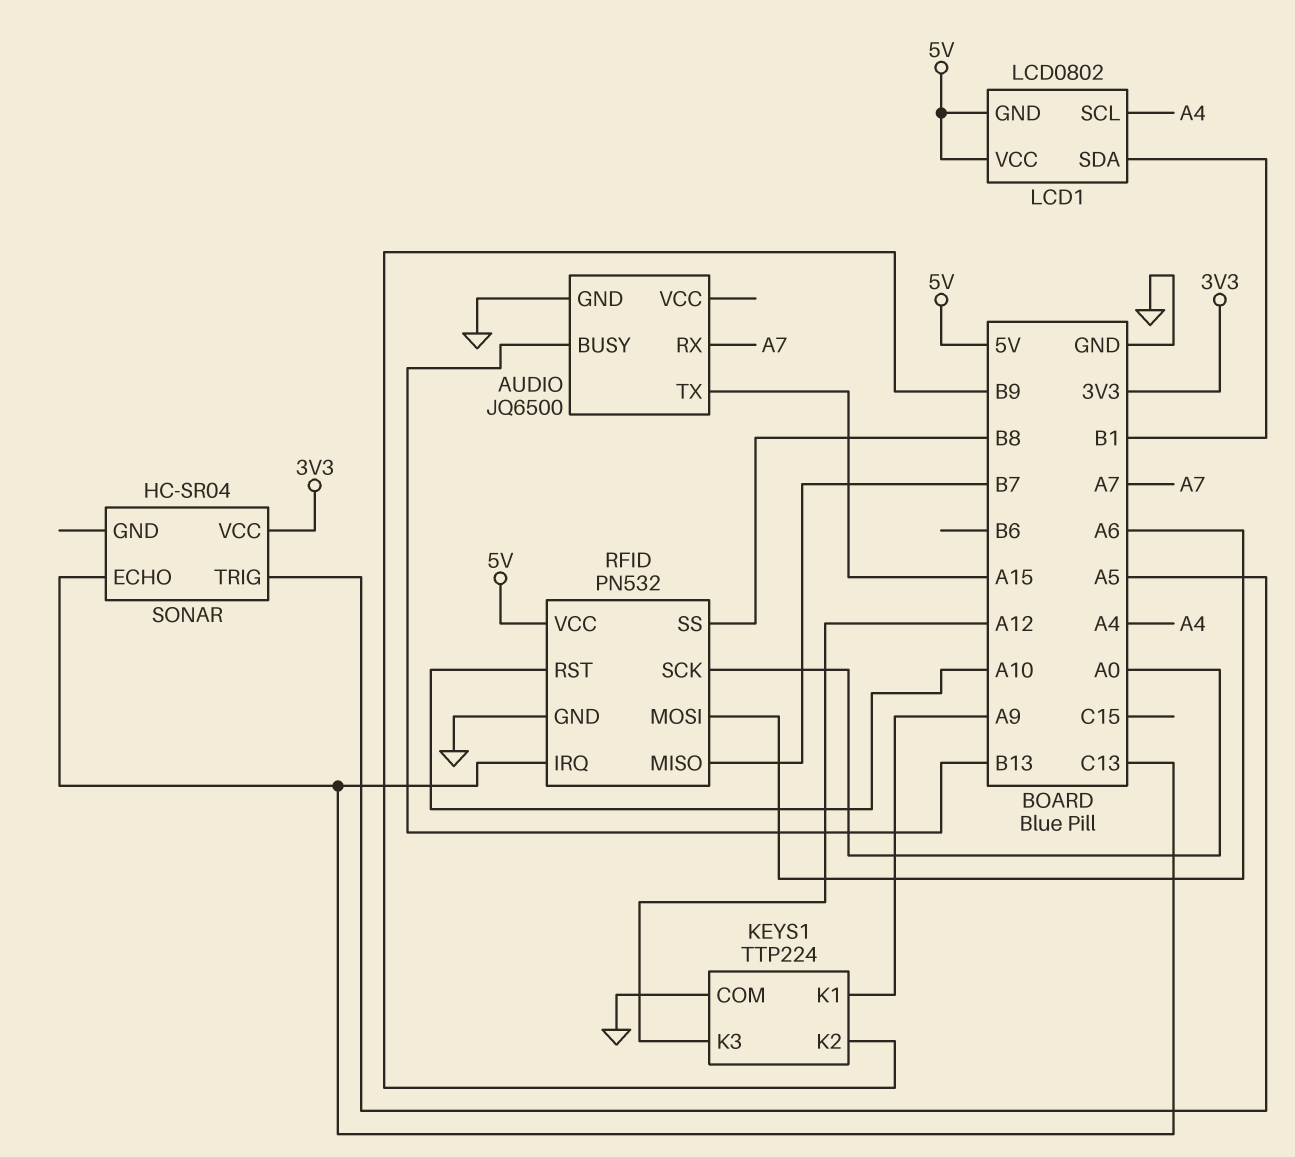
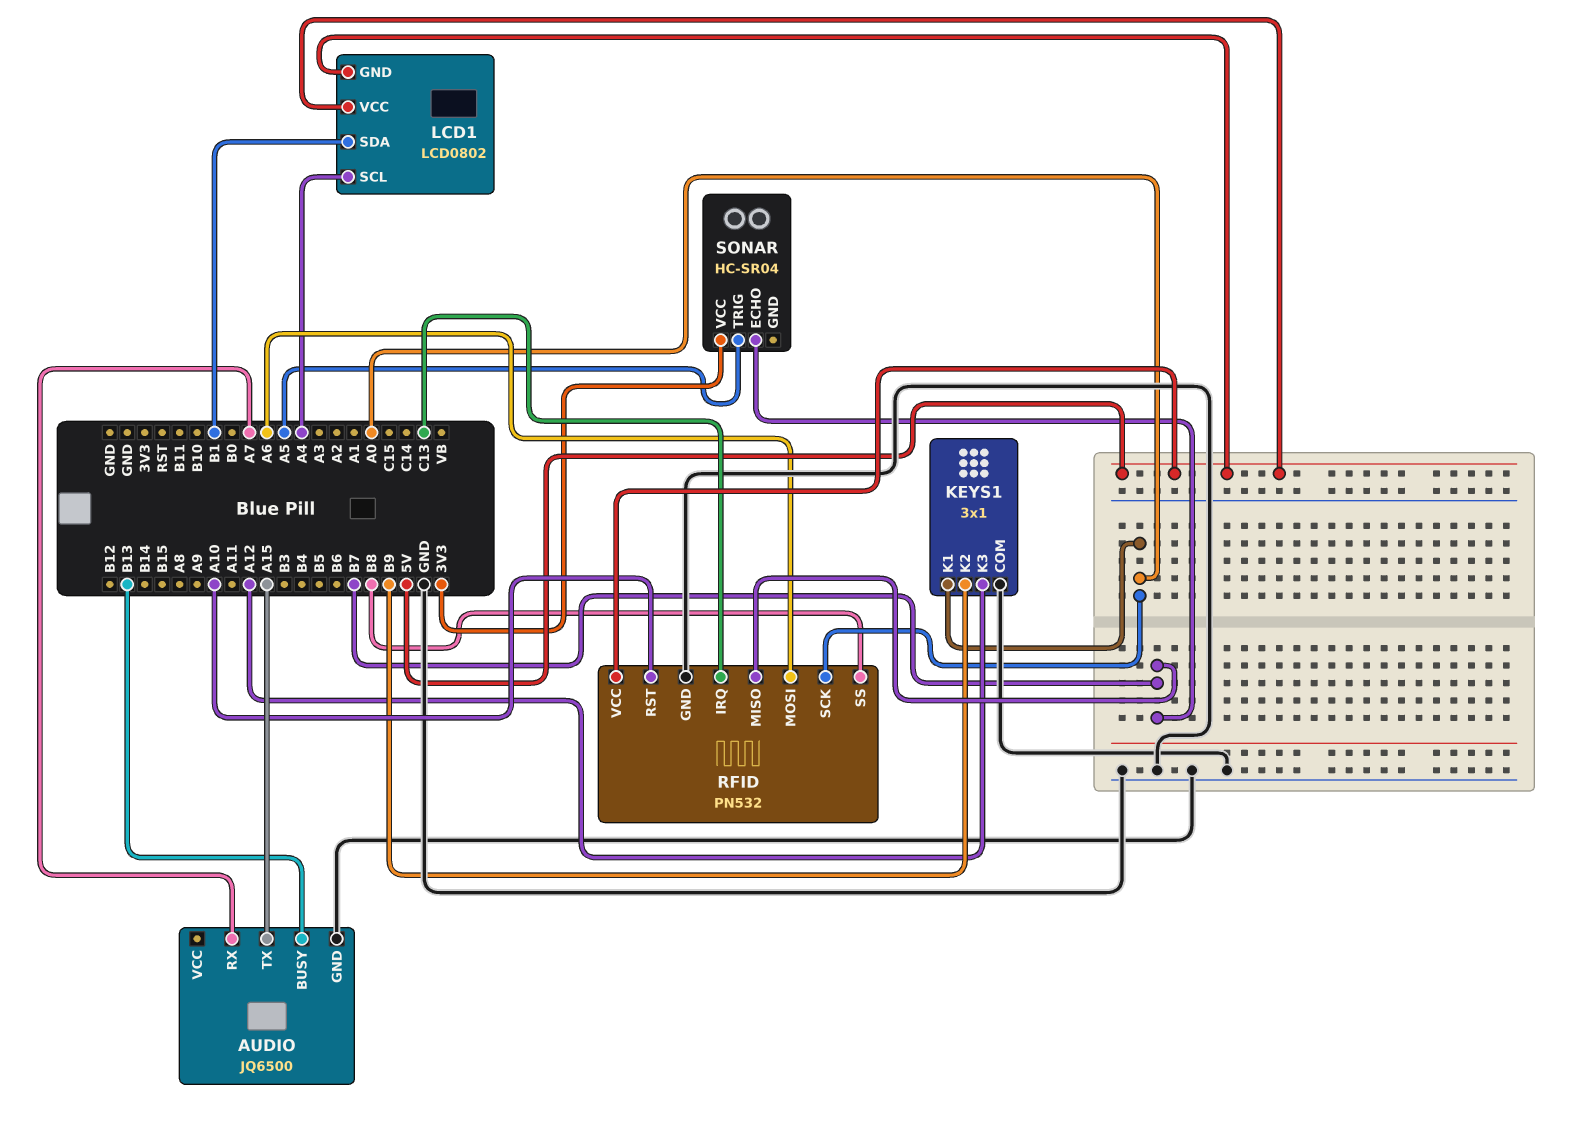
KEYS1: TTP224 -> 3x1
KEYS1 pin K1: A9 -> A0
SONAR pin ECHO: C13 -> B7

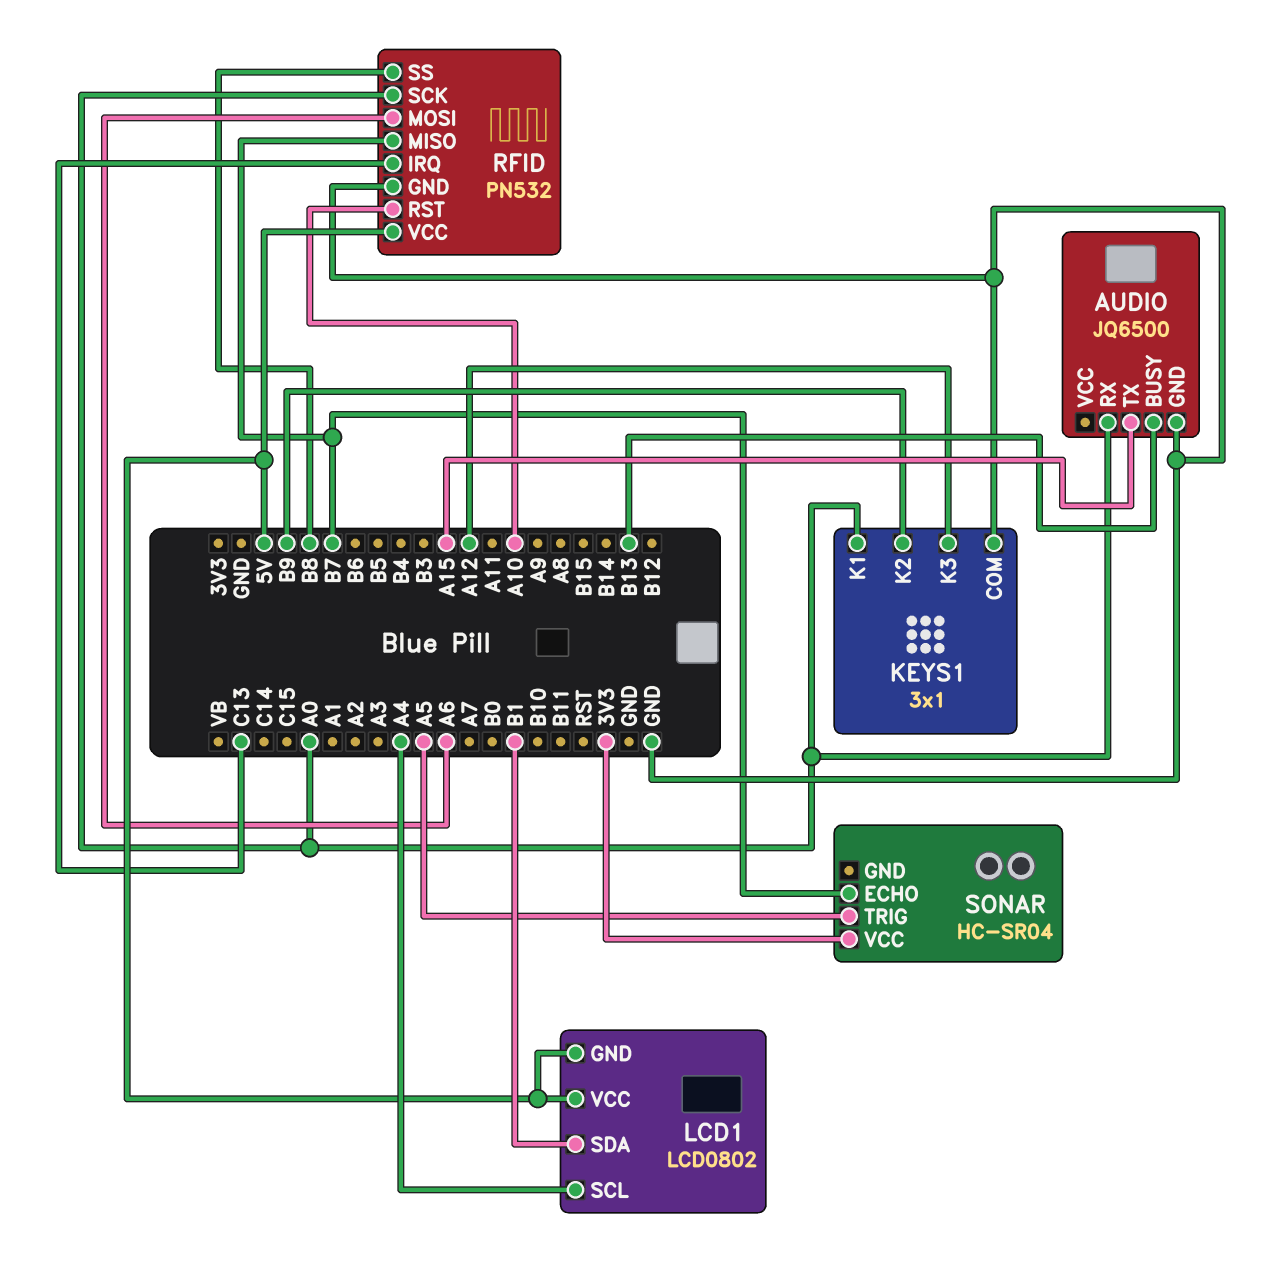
AUDIO pin RX: A7 -> A0

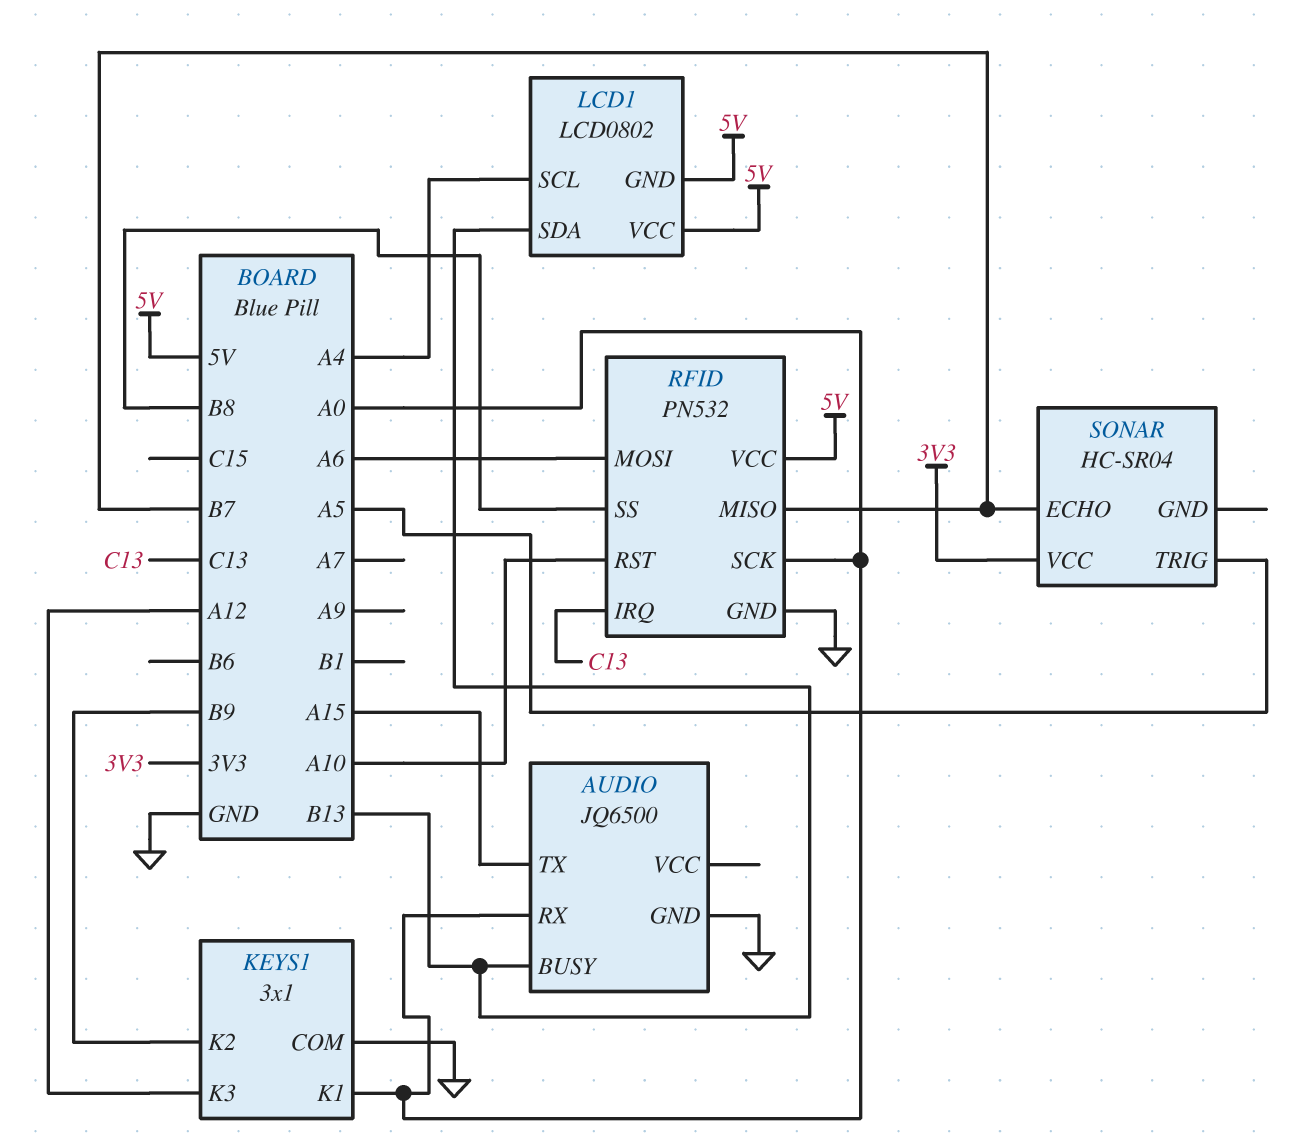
LCD1 pin SDA: B1 -> B13

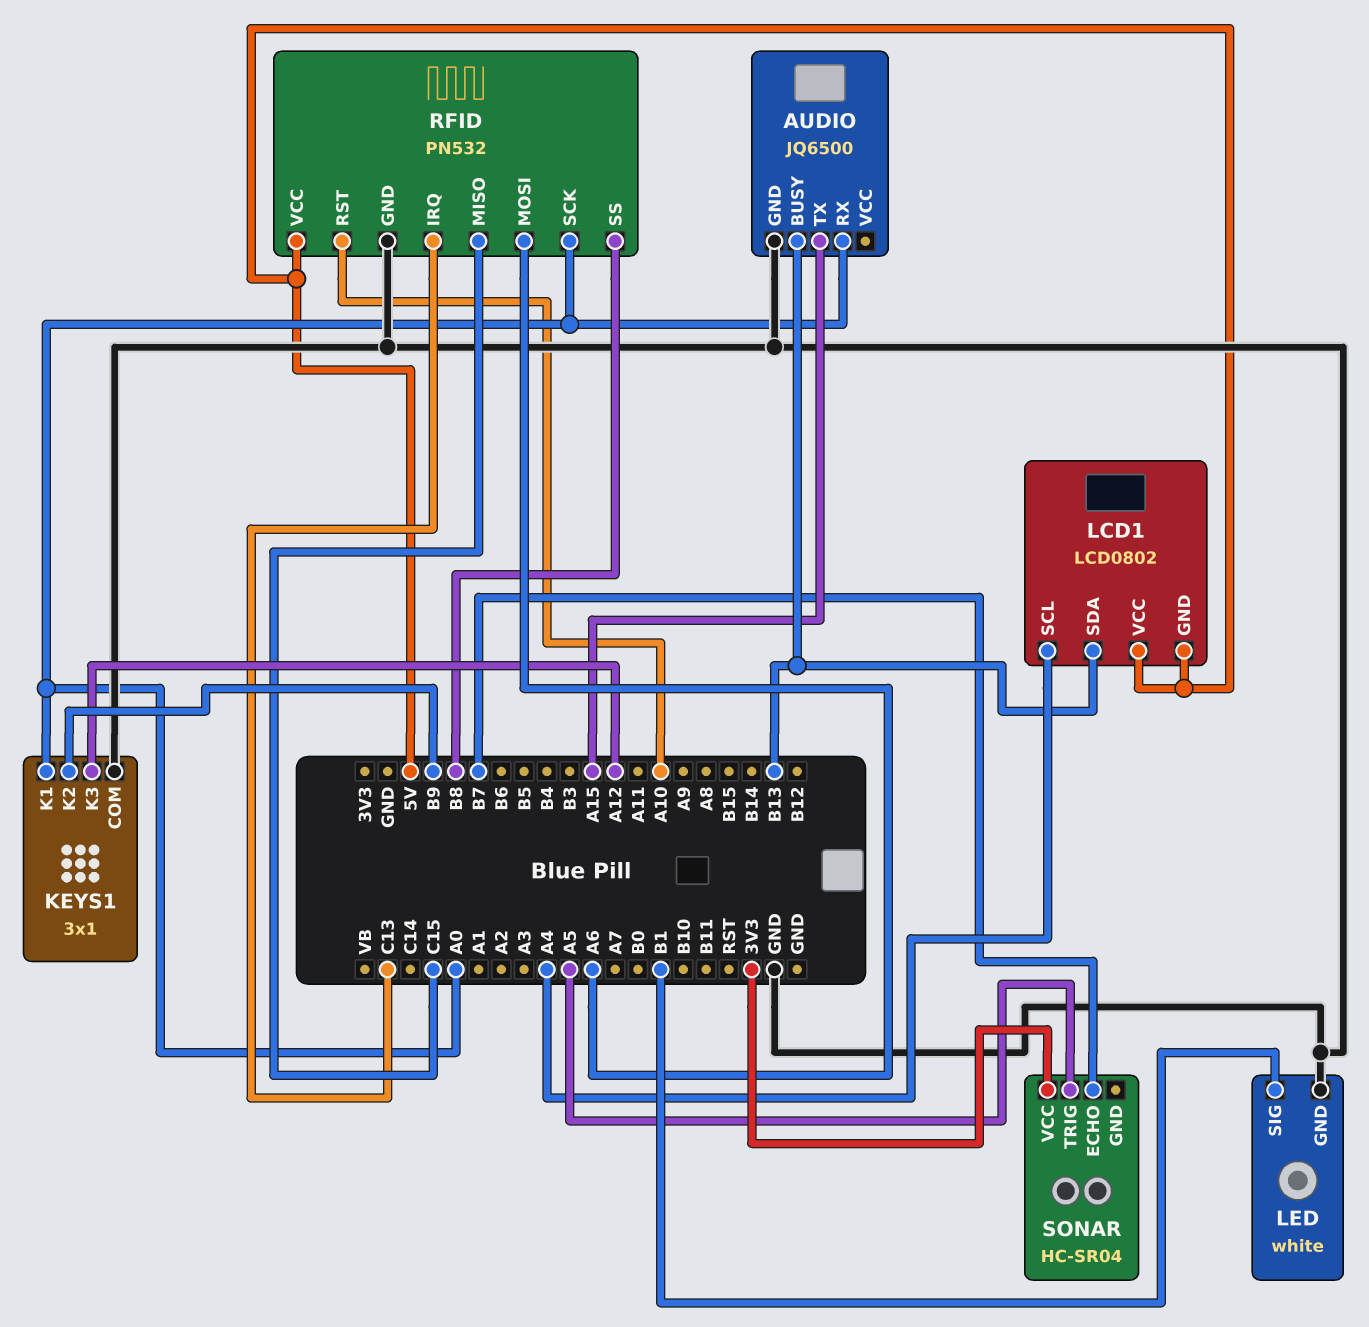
LED: none -> white
LED pin GND: none -> GND
LED pin SIG: none -> B1
RFID pin MISO: B7 -> C15

